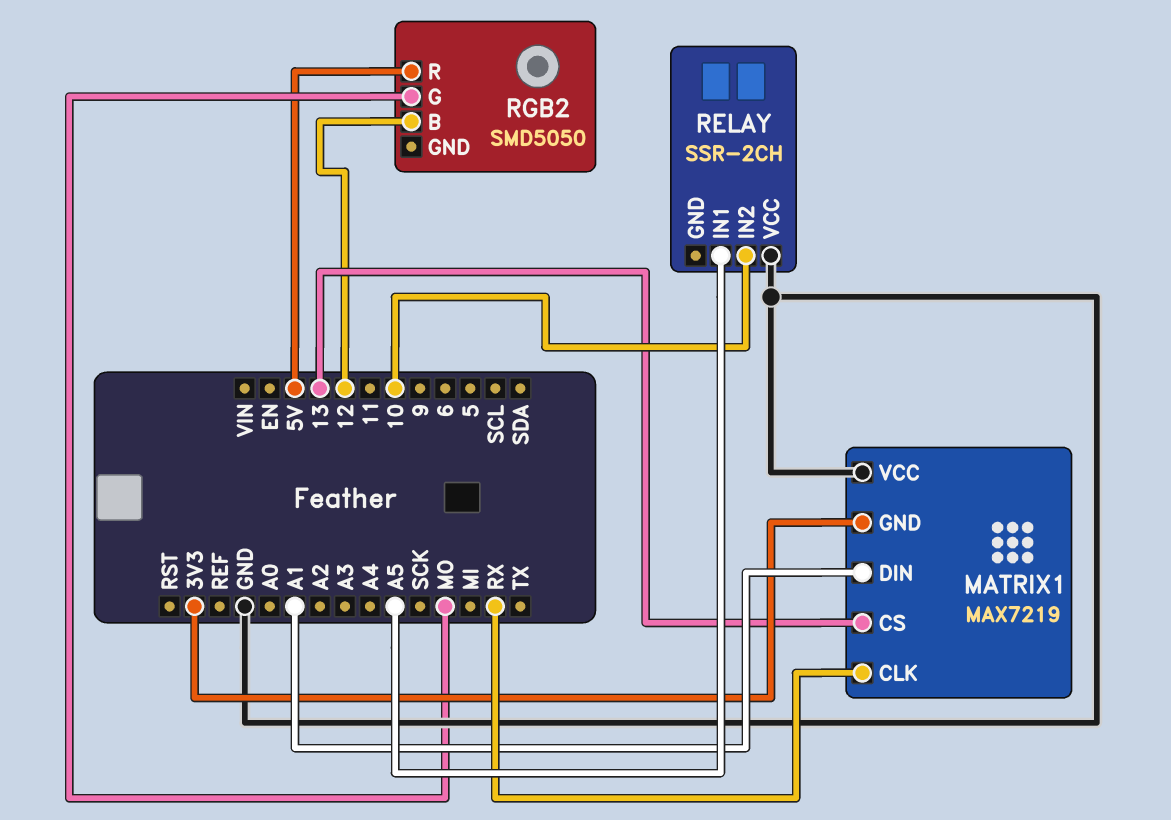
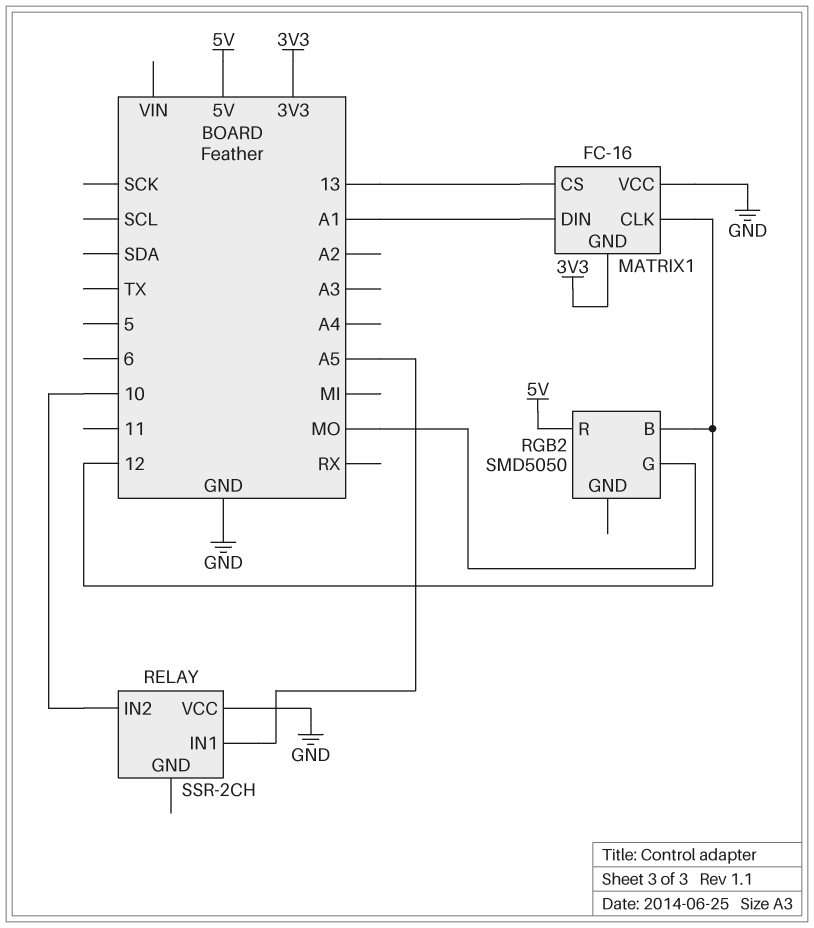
MATRIX1: MAX7219 -> FC-16
MATRIX1 pin CLK: RX -> 12

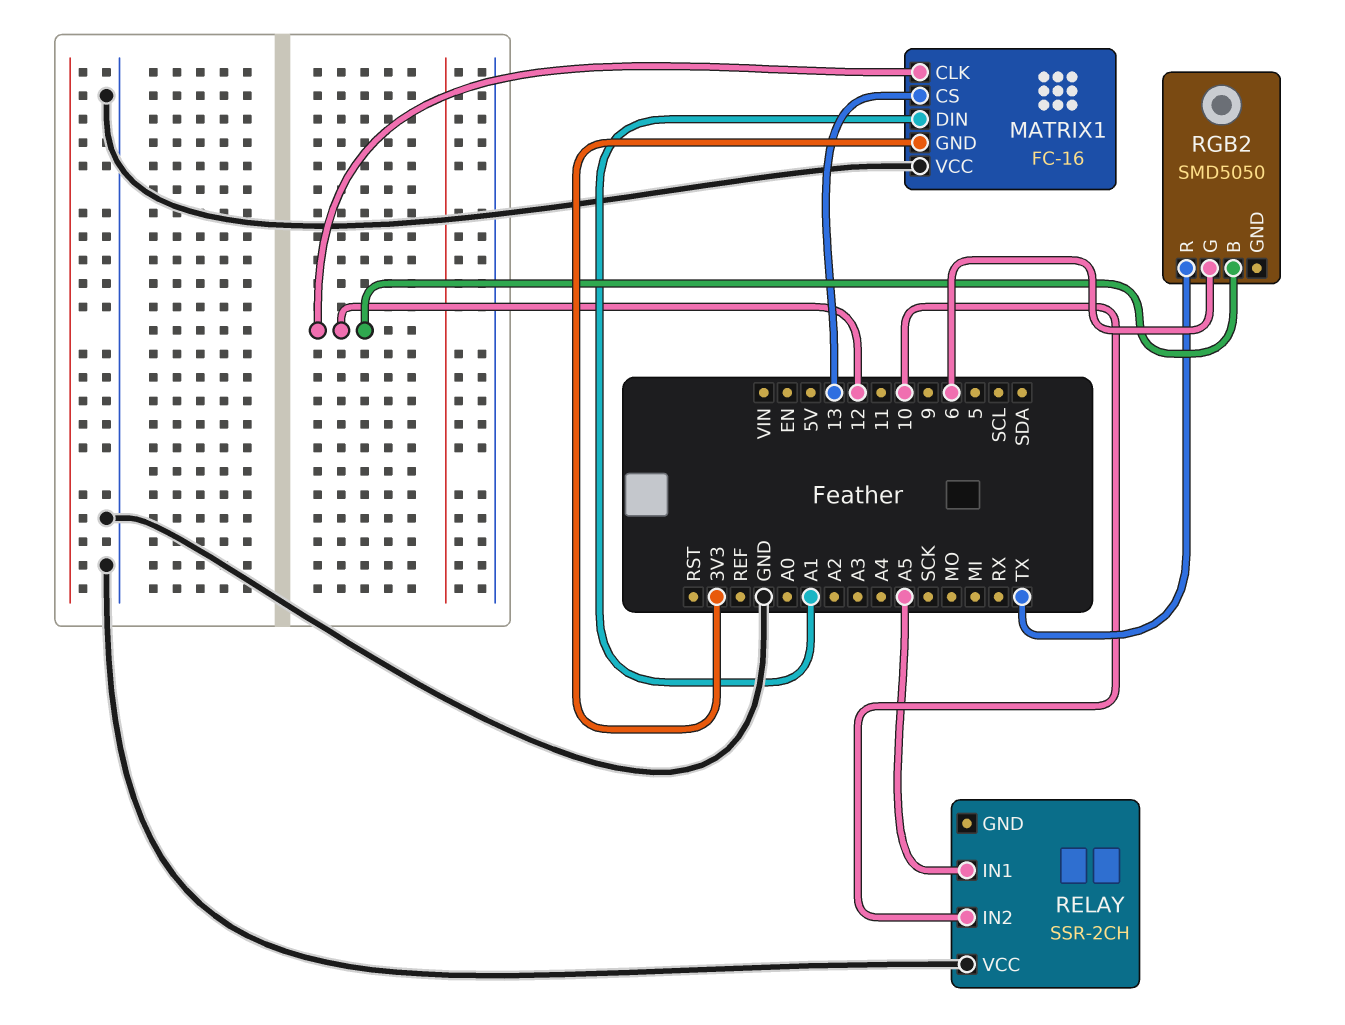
RGB2 pin G: MO -> 6
RGB2 pin R: 5V -> TX

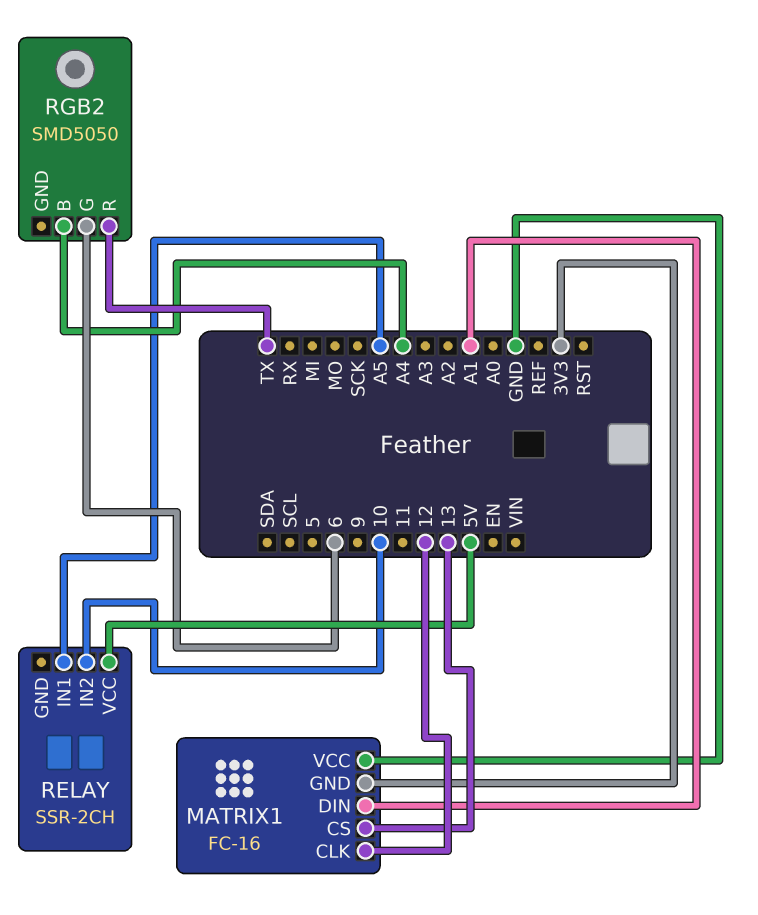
RELAY pin VCC: GND -> 5V
RGB2 pin B: 12 -> A4

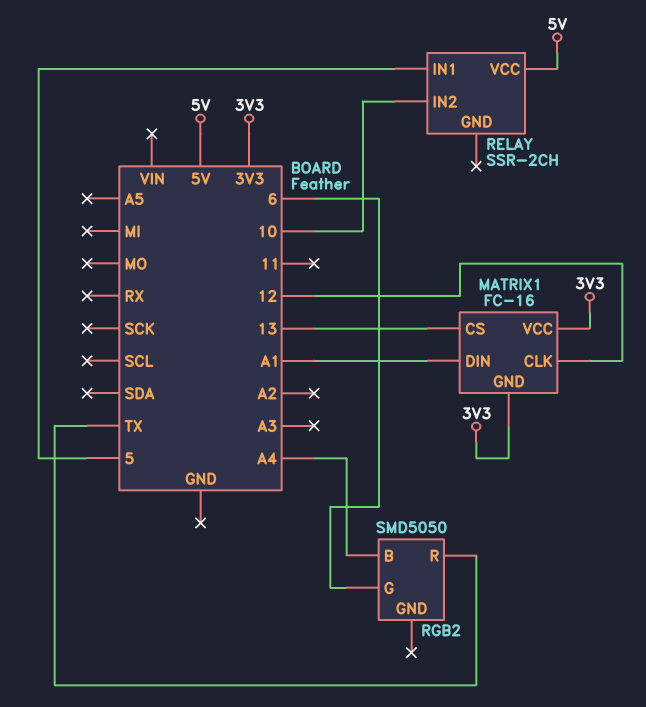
MATRIX1 pin VCC: GND -> 3V3
RELAY pin IN1: A5 -> 5

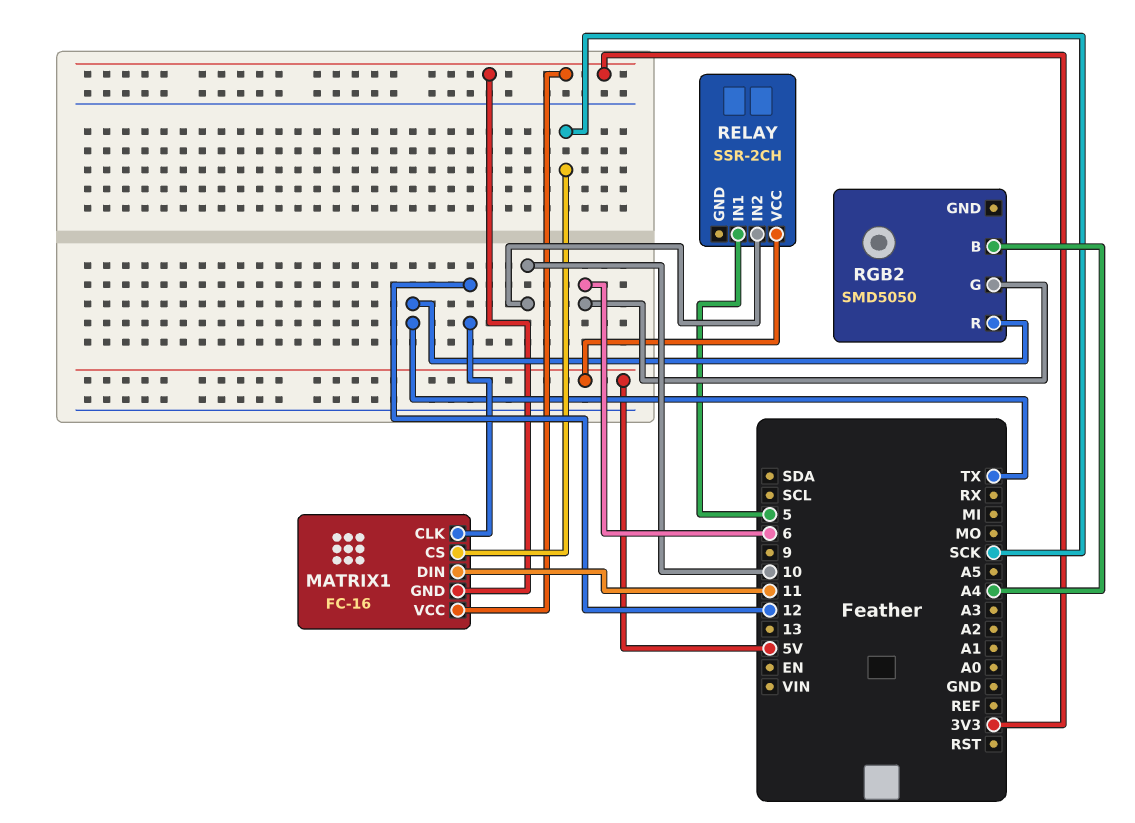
MATRIX1 pin CS: 13 -> SCK
MATRIX1 pin DIN: A1 -> 11

